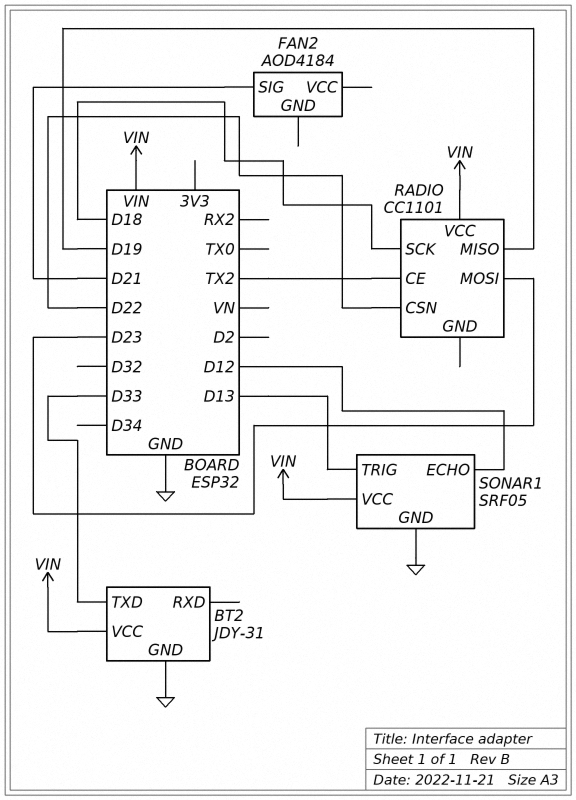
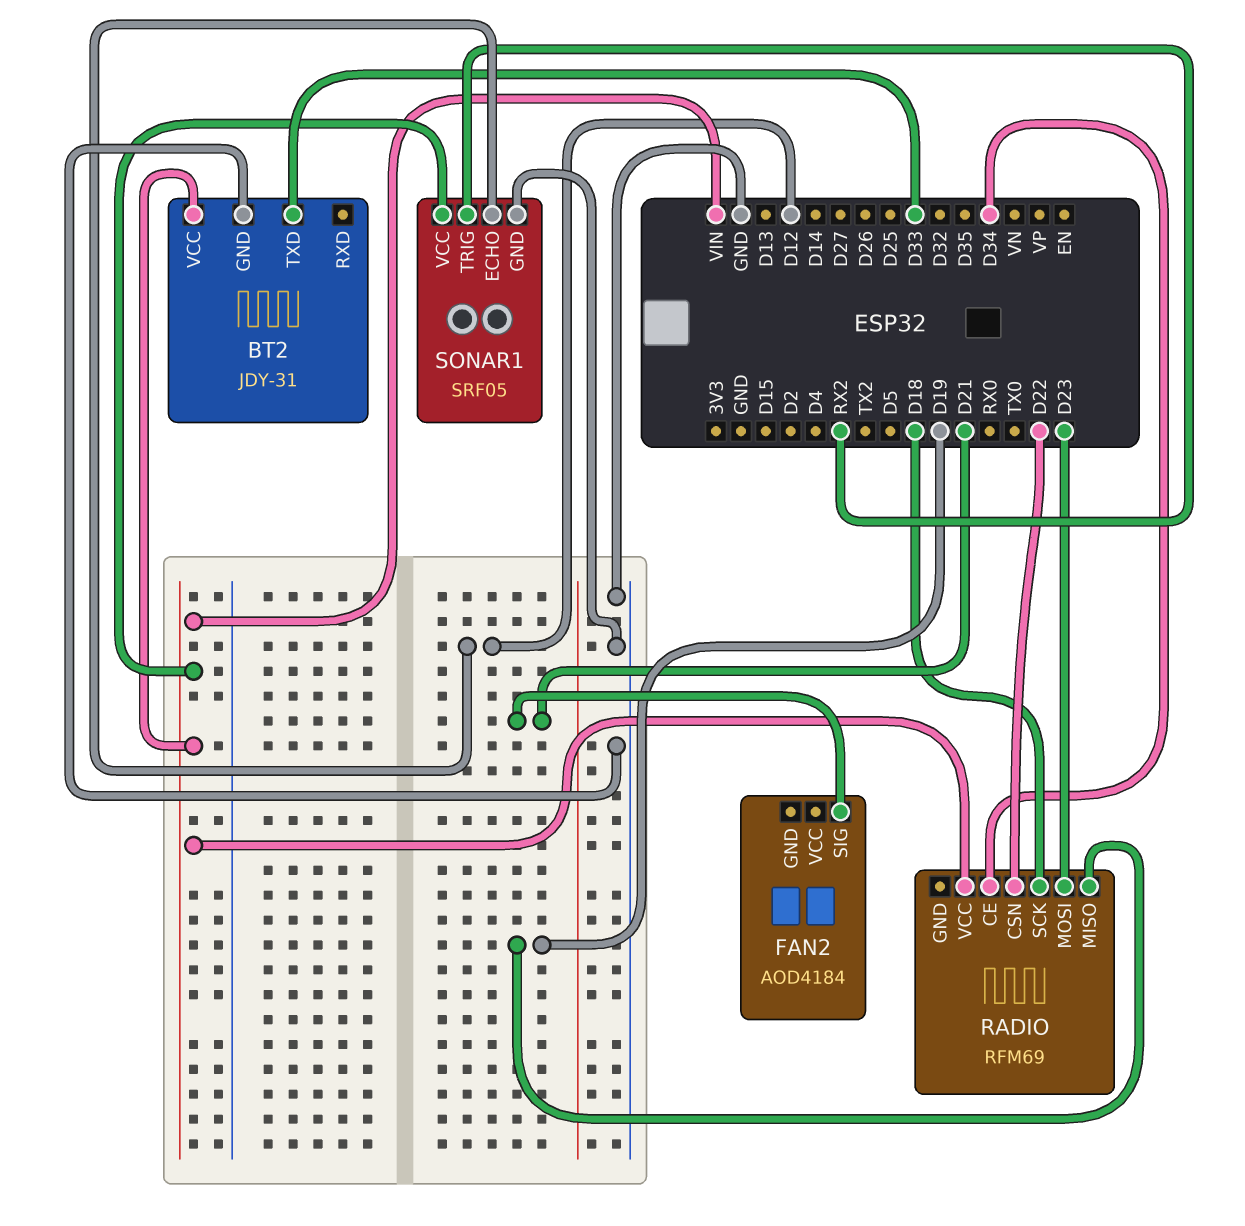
RADIO: CC1101 -> RFM69
RADIO pin CE: TX2 -> D34
SONAR1 pin TRIG: D13 -> RX2

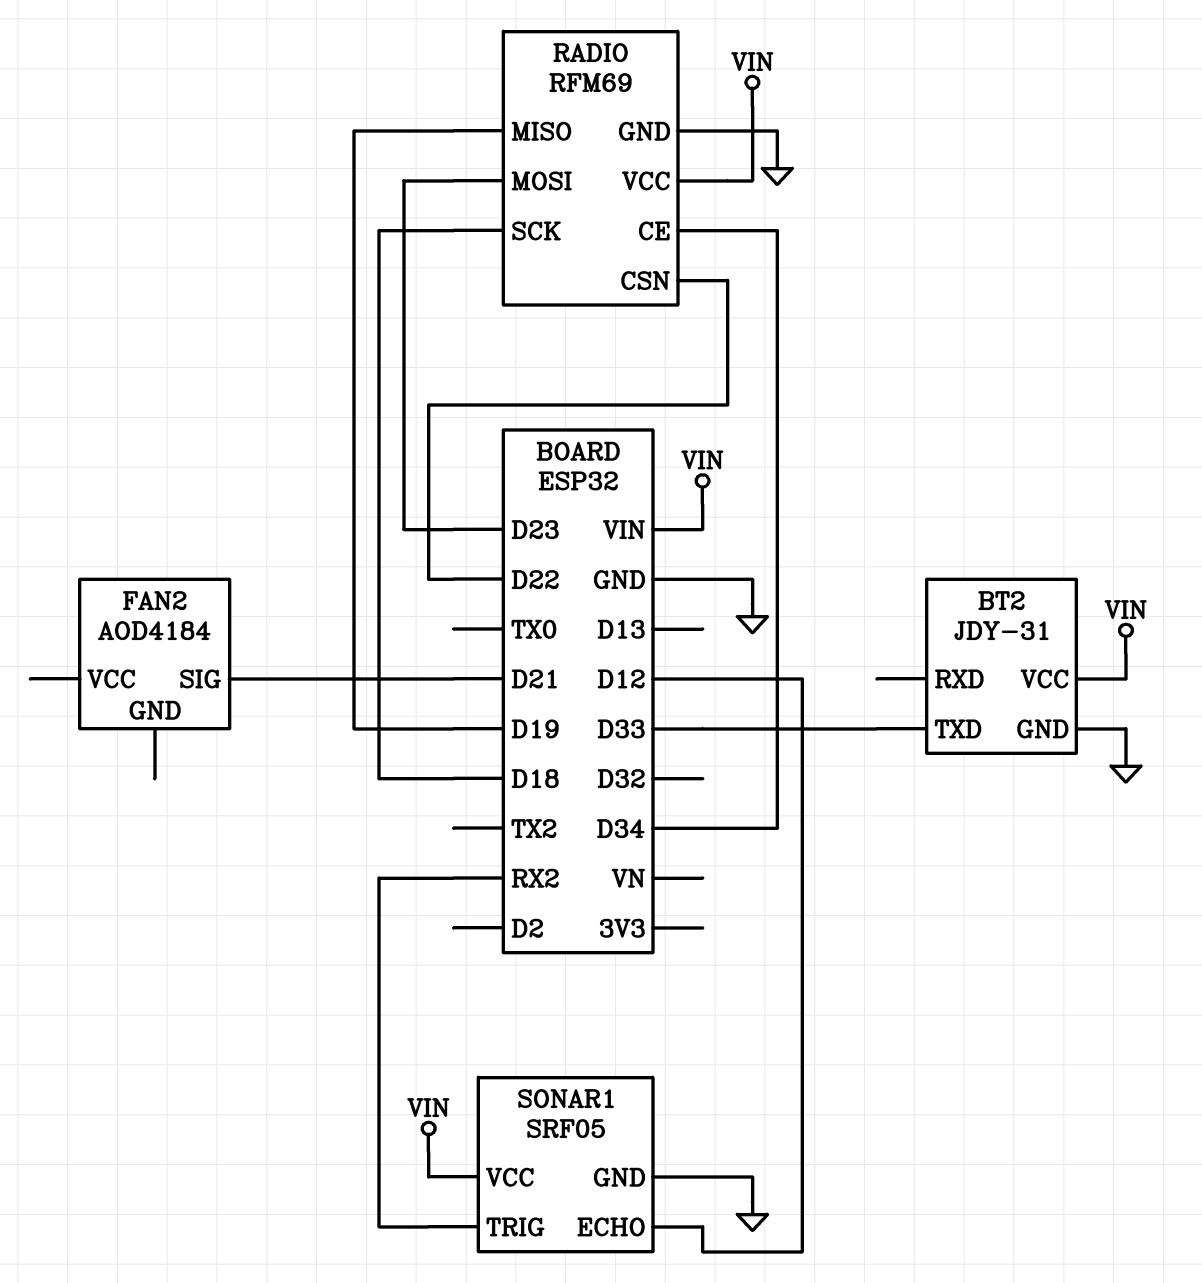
RADIO pin GND: none -> GND

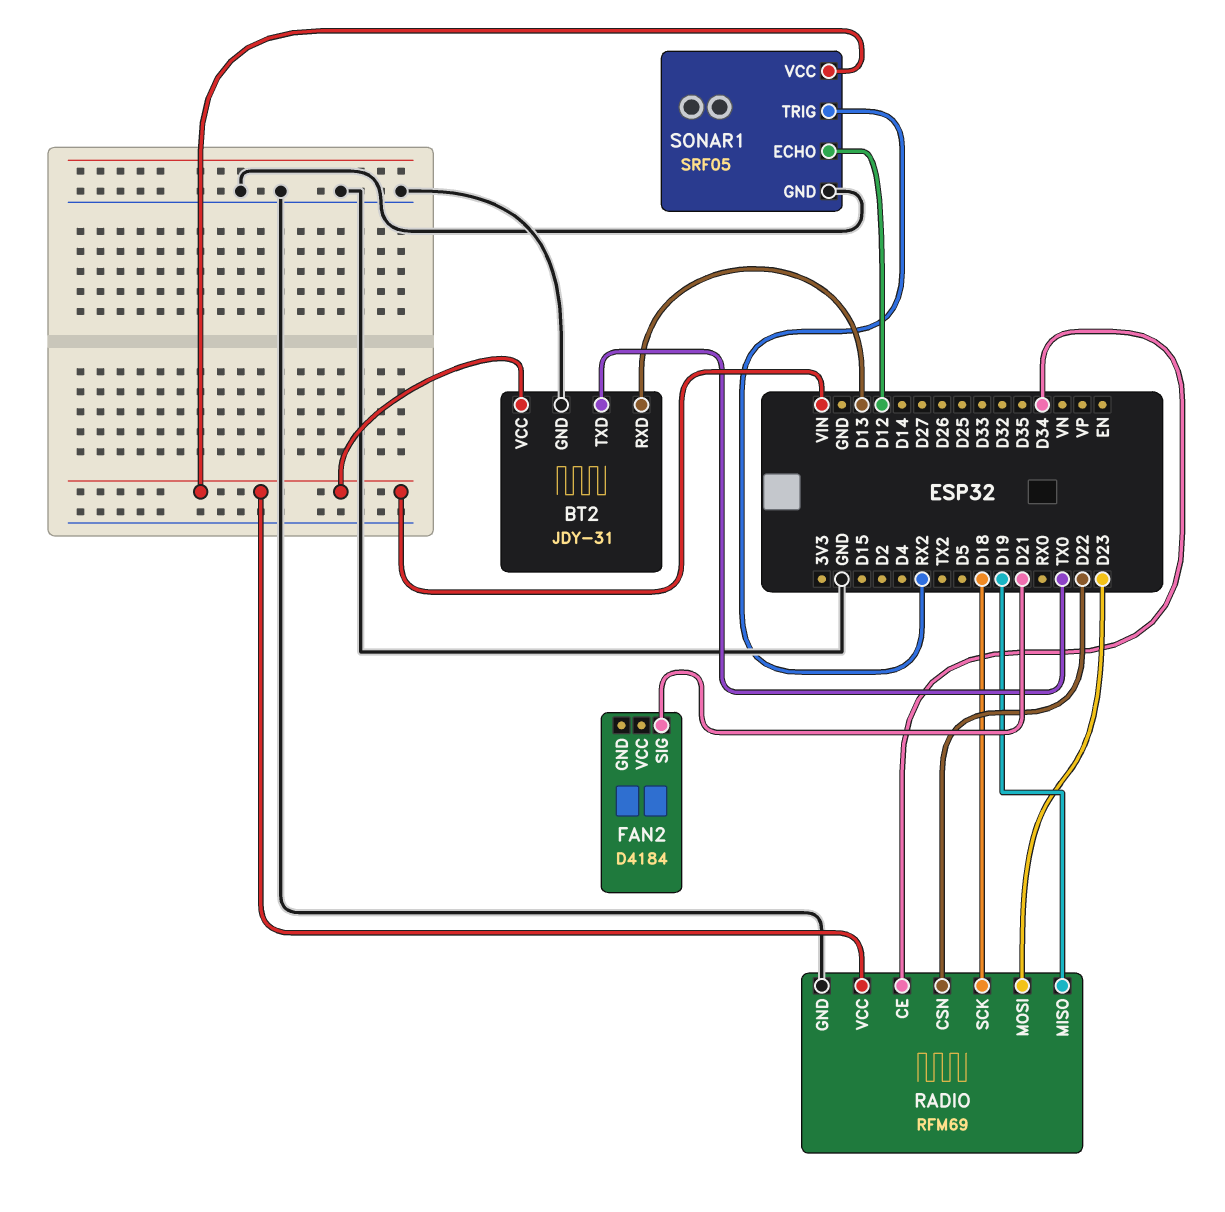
BT2 pin RXD: none -> D13
BT2 pin TXD: D33 -> TX0
FAN2: AOD4184 -> D4184

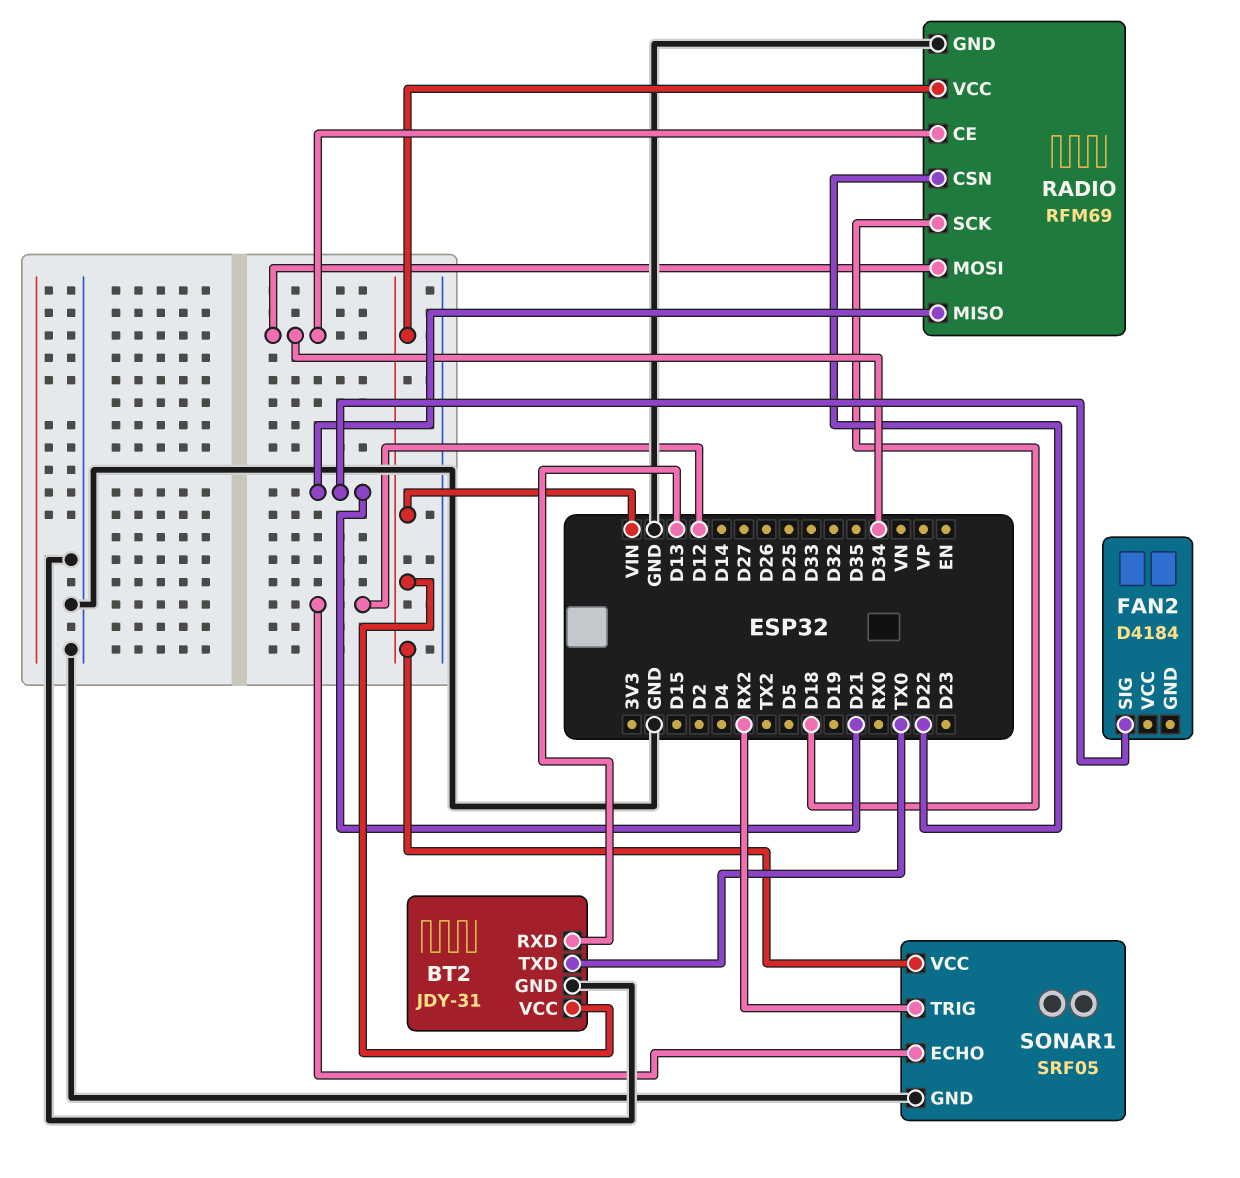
RADIO pin MISO: D19 -> D21
RADIO pin MOSI: D23 -> D34

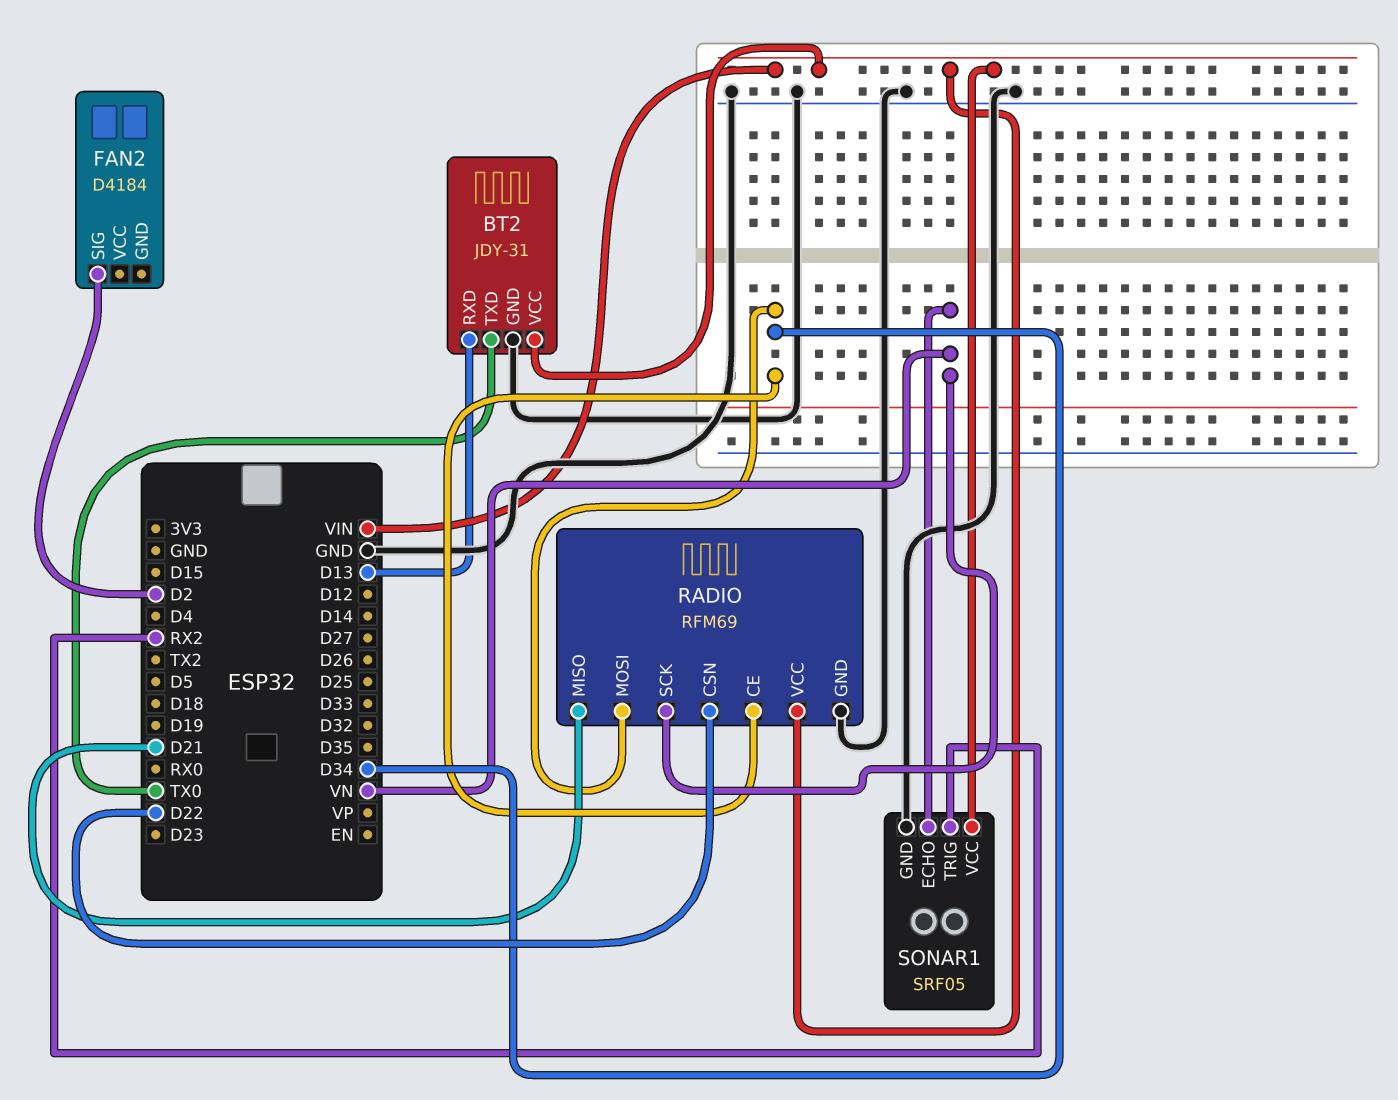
FAN2 pin SIG: D21 -> D2
RADIO pin SCK: D18 -> VN
SONAR1 pin ECHO: D12 -> VN

